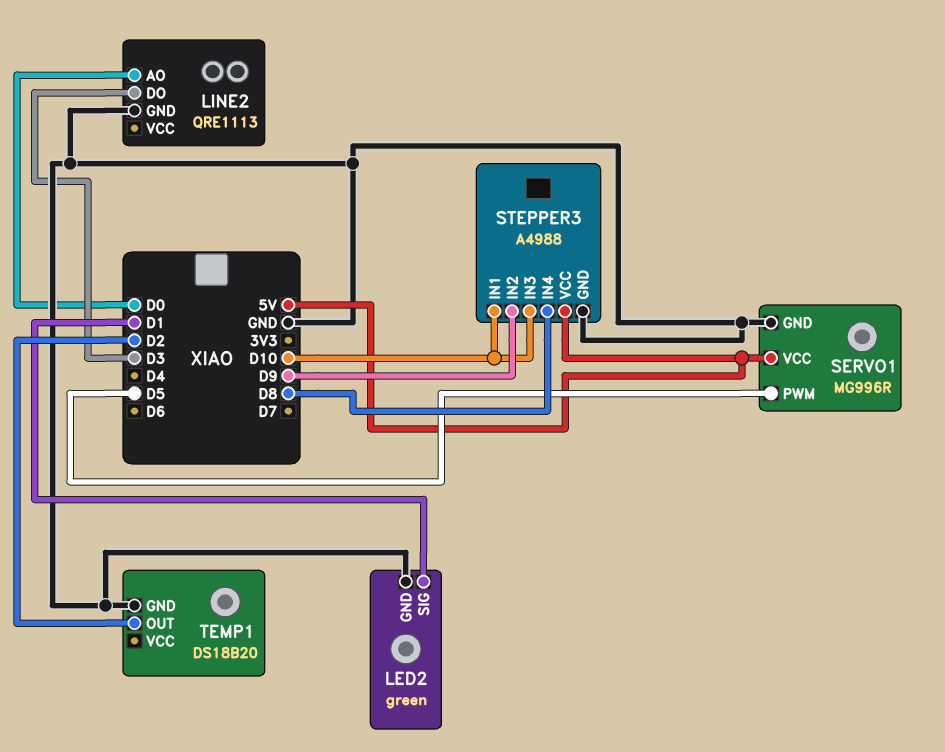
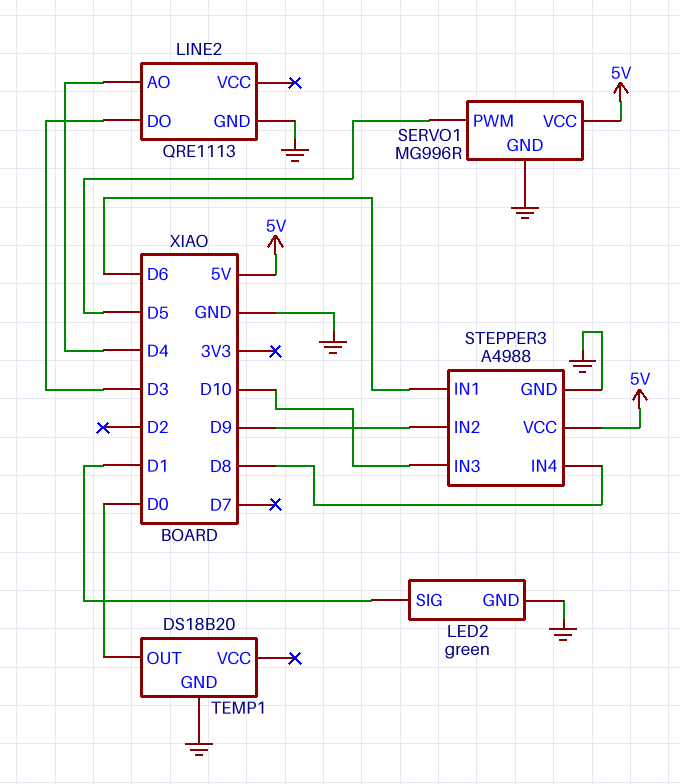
LINE2 pin AO: D0 -> D4
STEPPER3 pin IN1: D10 -> D6
TEMP1 pin OUT: D2 -> D0

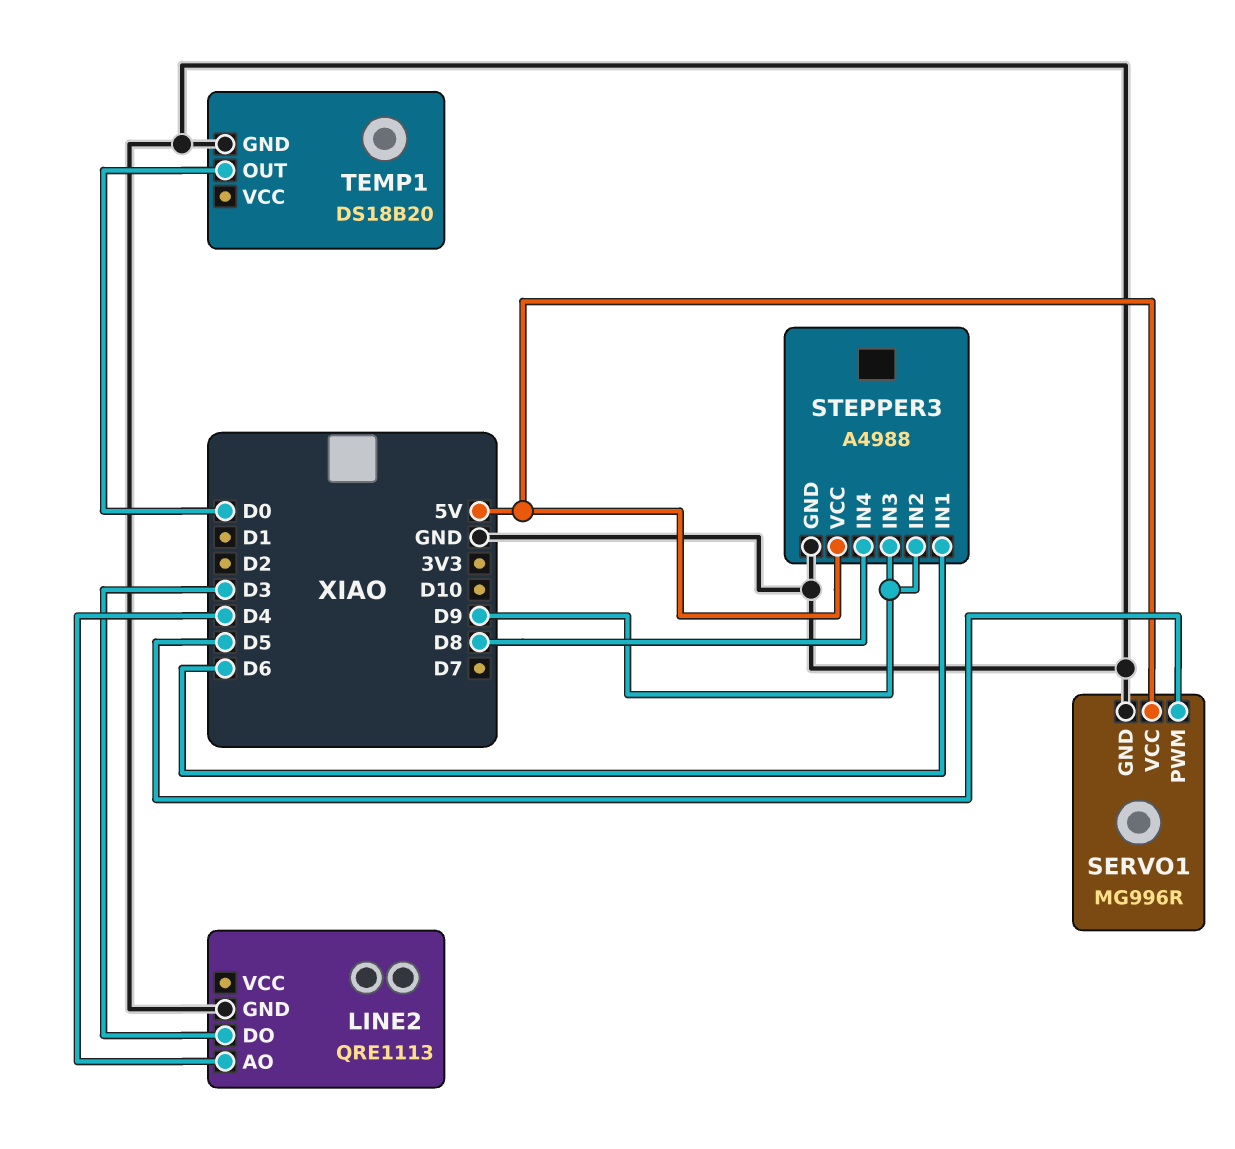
LED2: green -> none
LED2 pin GND: GND -> none
LED2 pin SIG: D1 -> none
STEPPER3 pin IN3: D10 -> D9

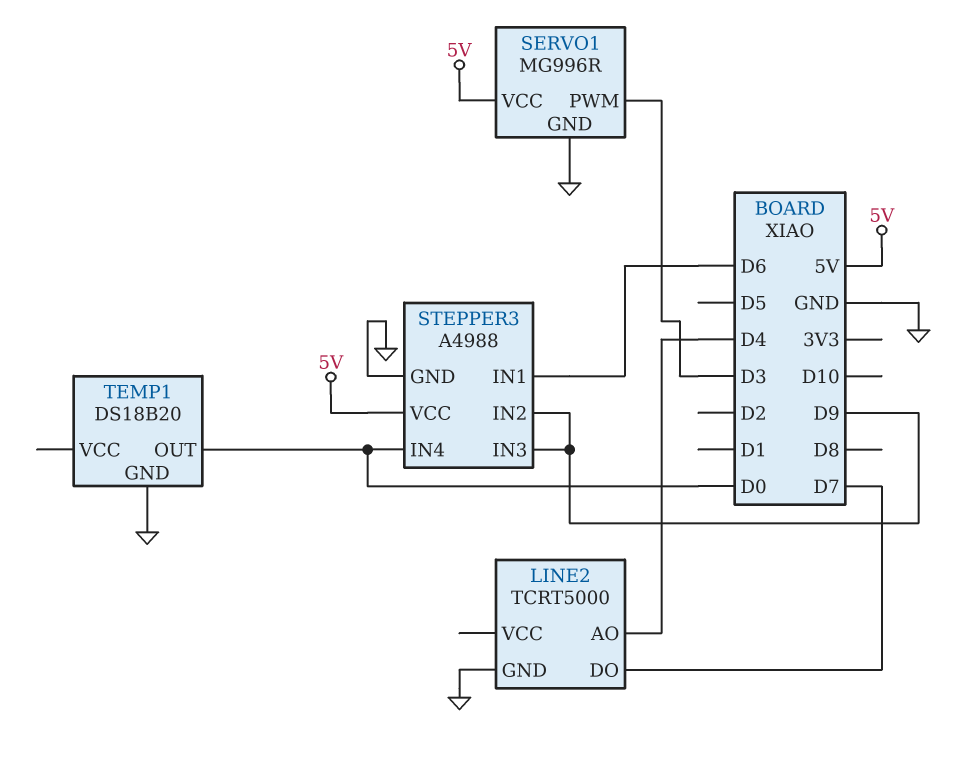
LINE2: QRE1113 -> TCRT5000
LINE2 pin DO: D3 -> D7
SERVO1 pin PWM: D5 -> D3
STEPPER3 pin IN4: D8 -> D0

